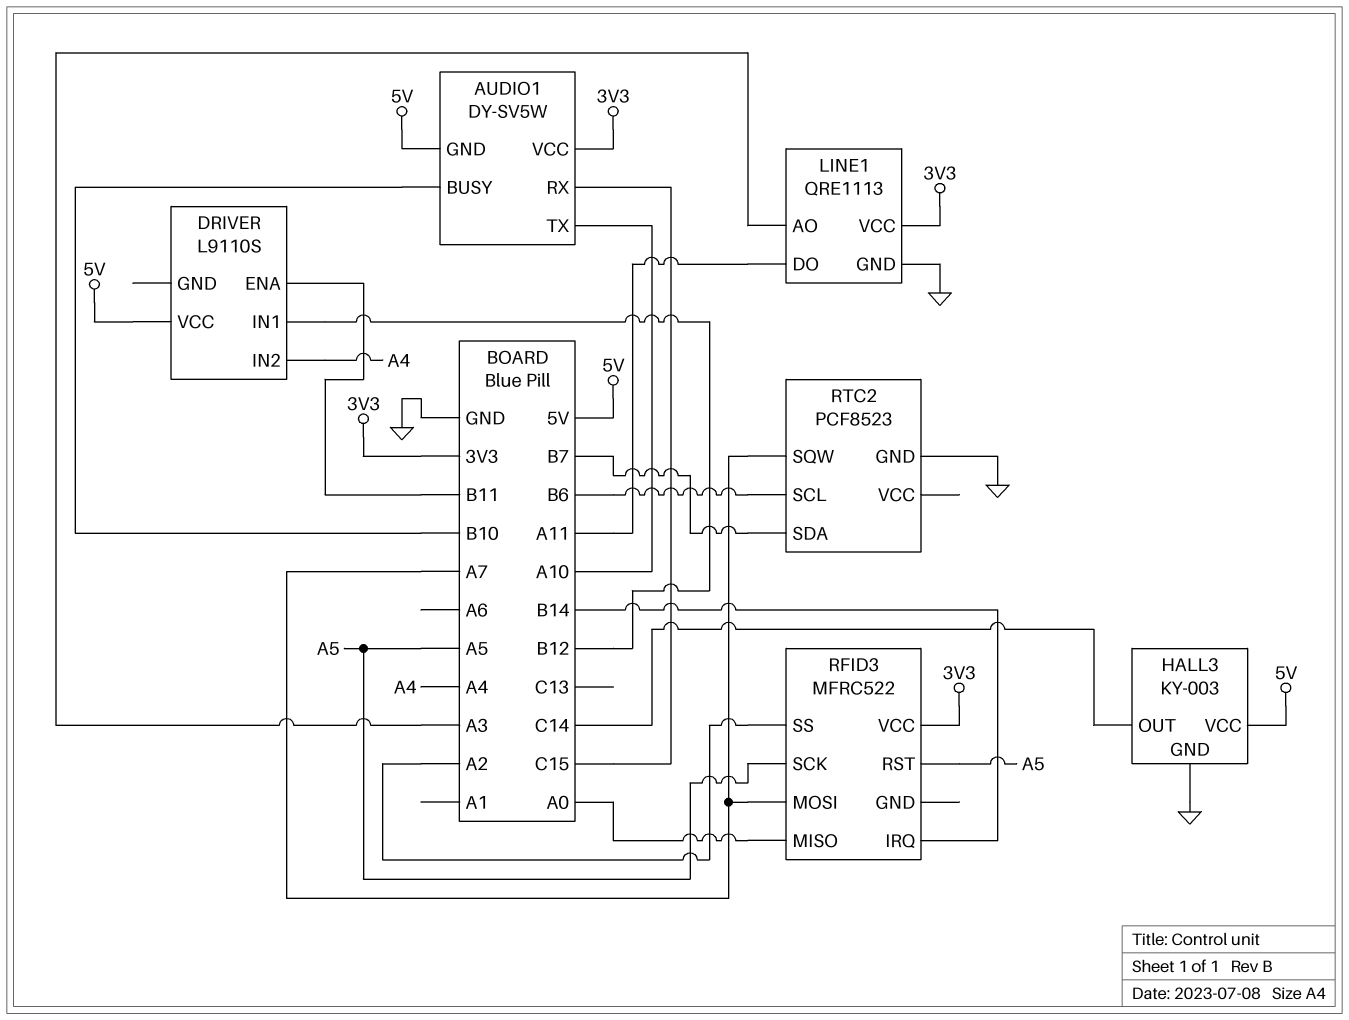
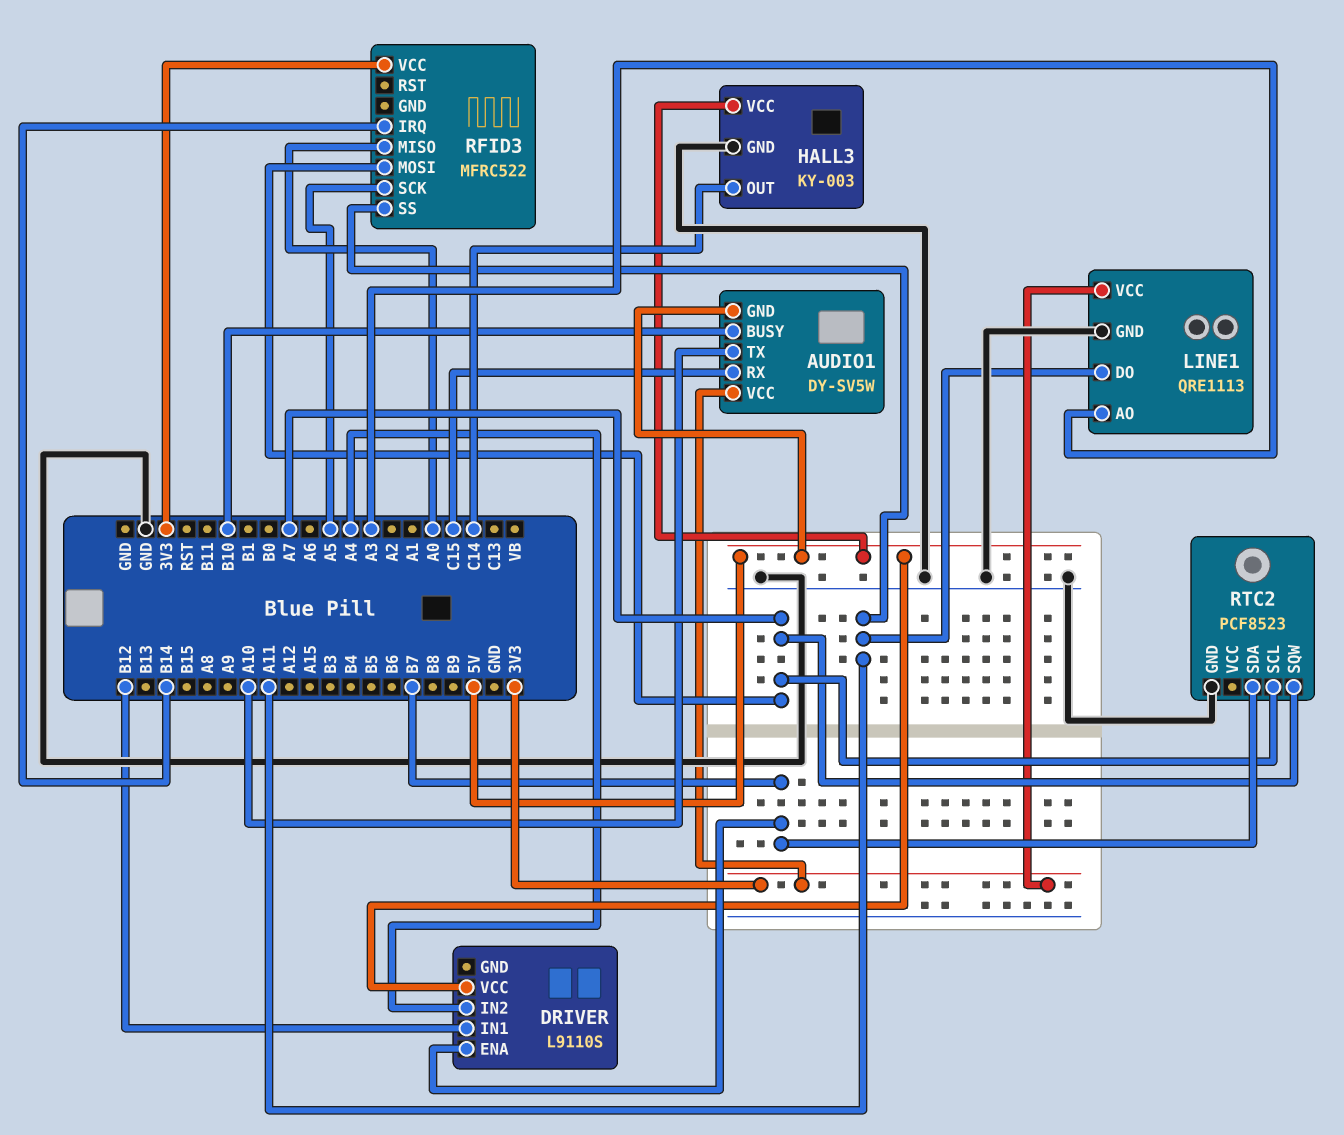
DRIVER pin ENA: B11 -> B7
RFID3 pin RST: A5 -> none
RFID3 pin SS: A2 -> A11
RTC2 pin SCL: B6 -> A7

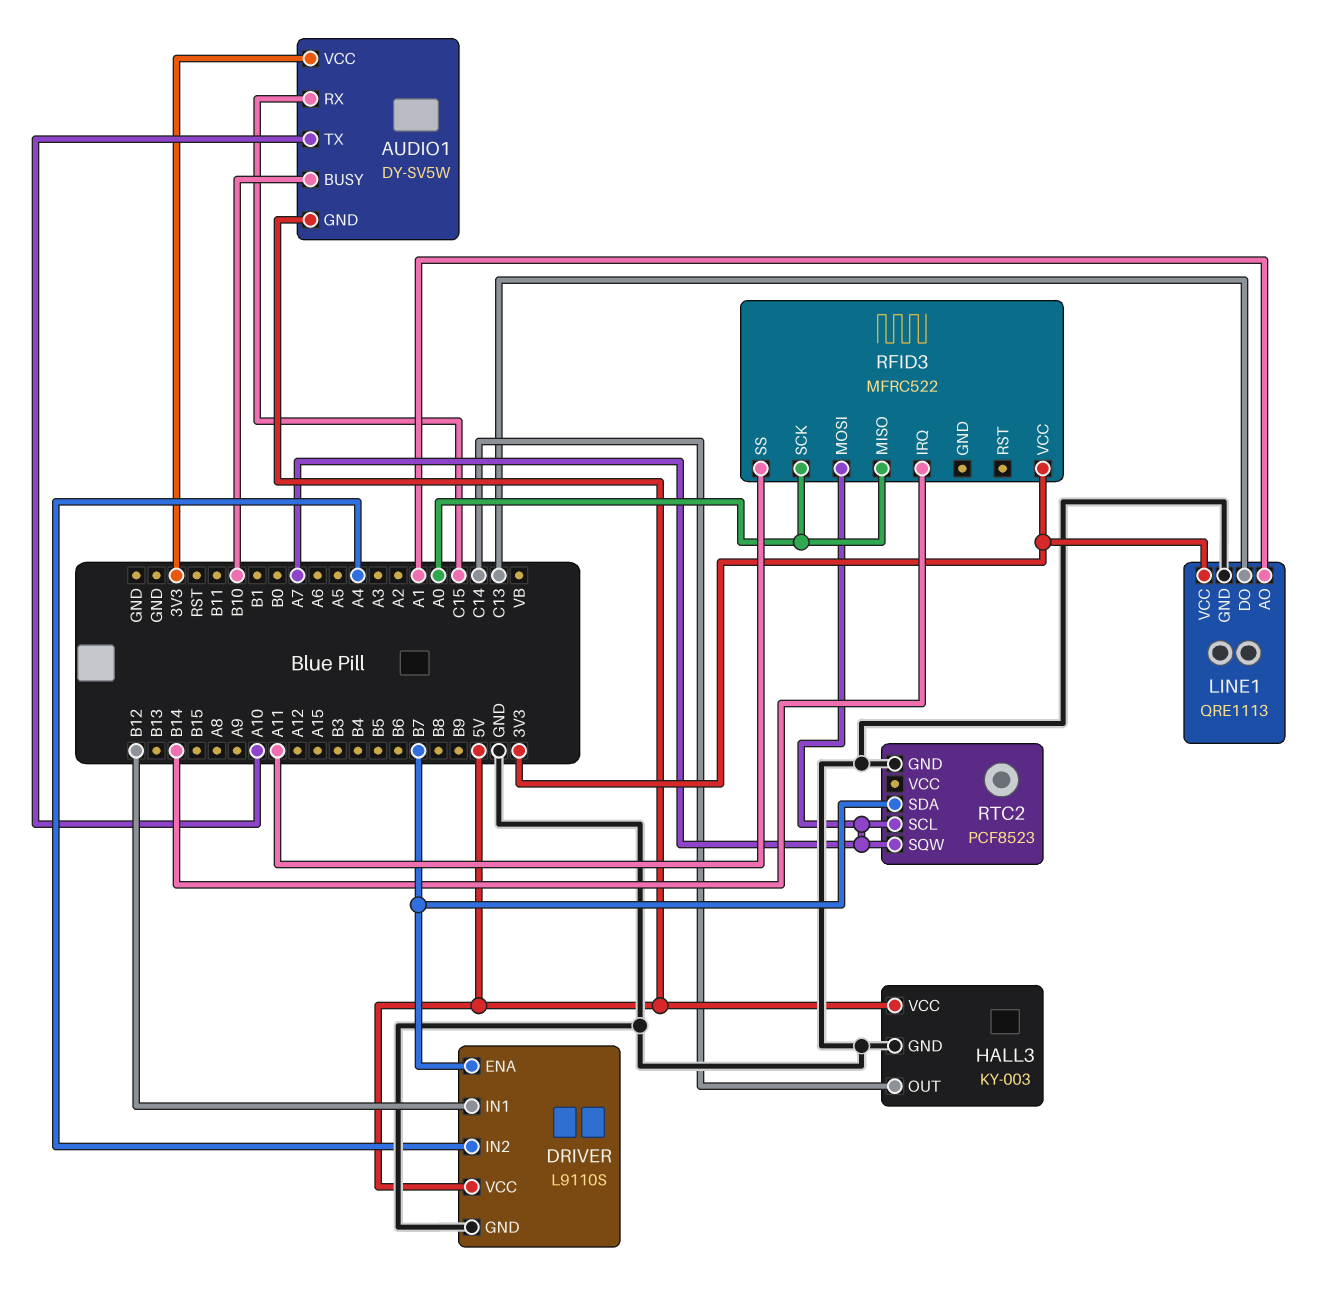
DRIVER pin GND: none -> GND
LINE1 pin AO: A3 -> A1
LINE1 pin DO: A11 -> C13
RFID3 pin SCK: A5 -> A0

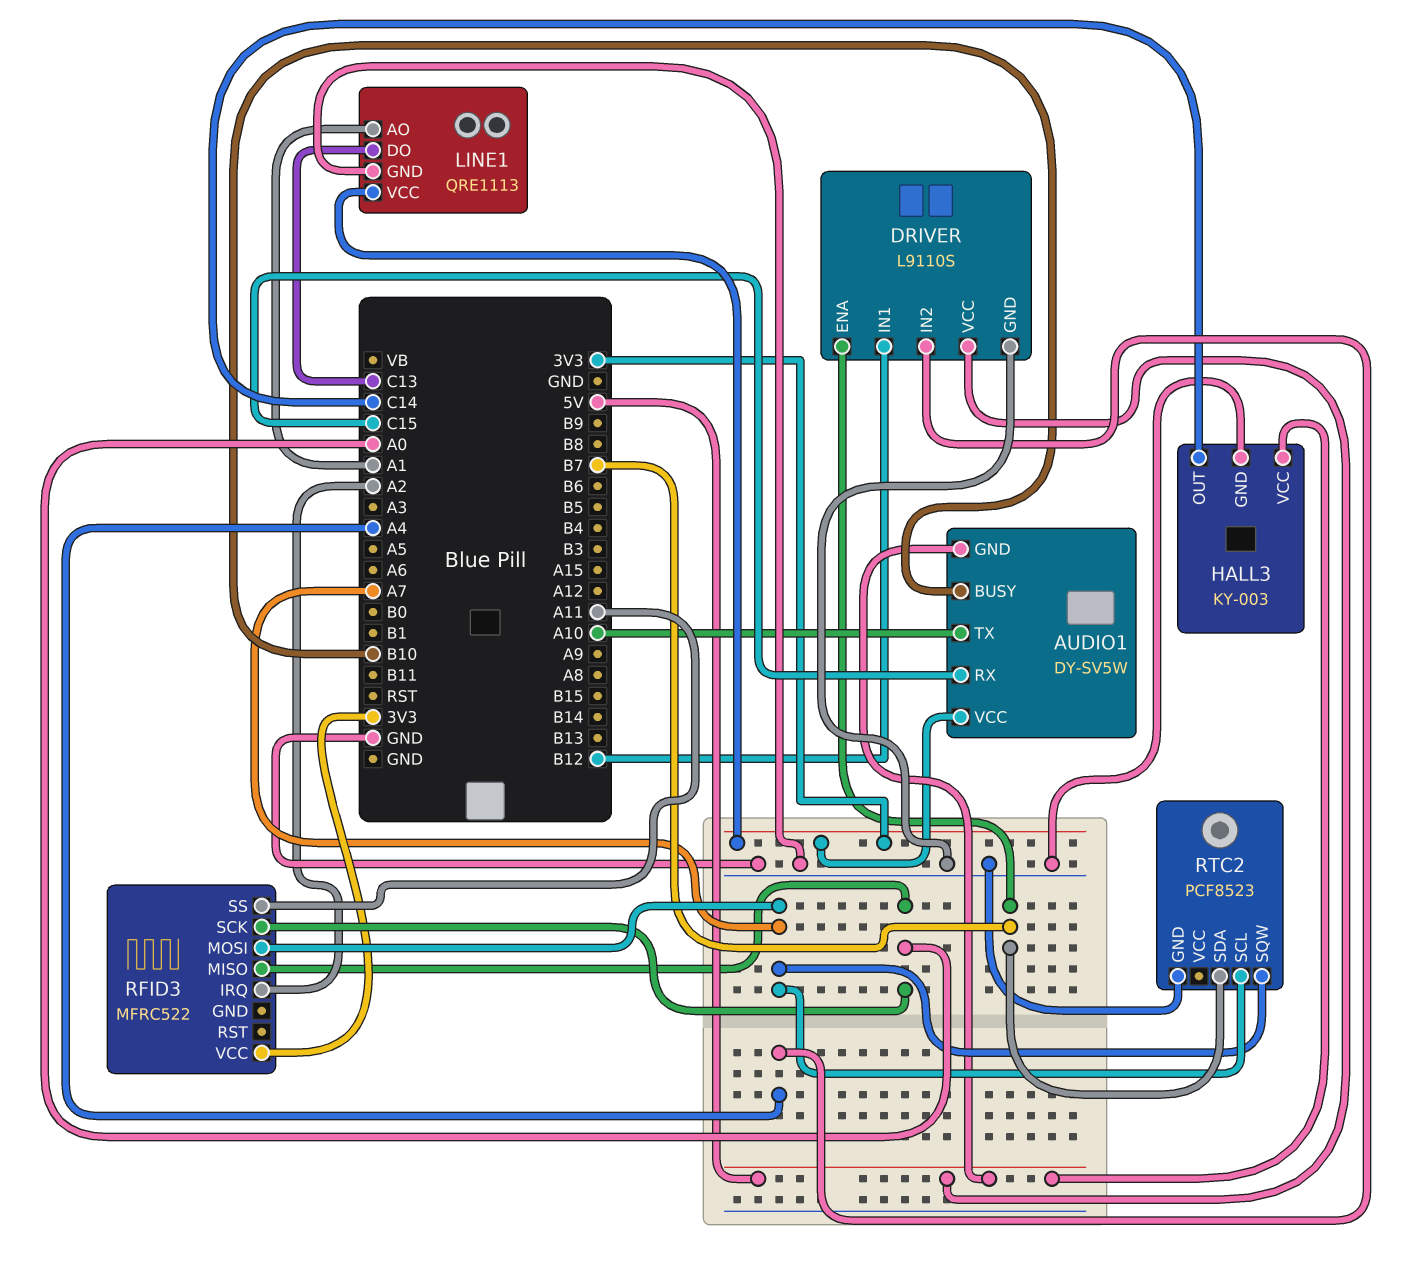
RFID3 pin IRQ: B14 -> A2

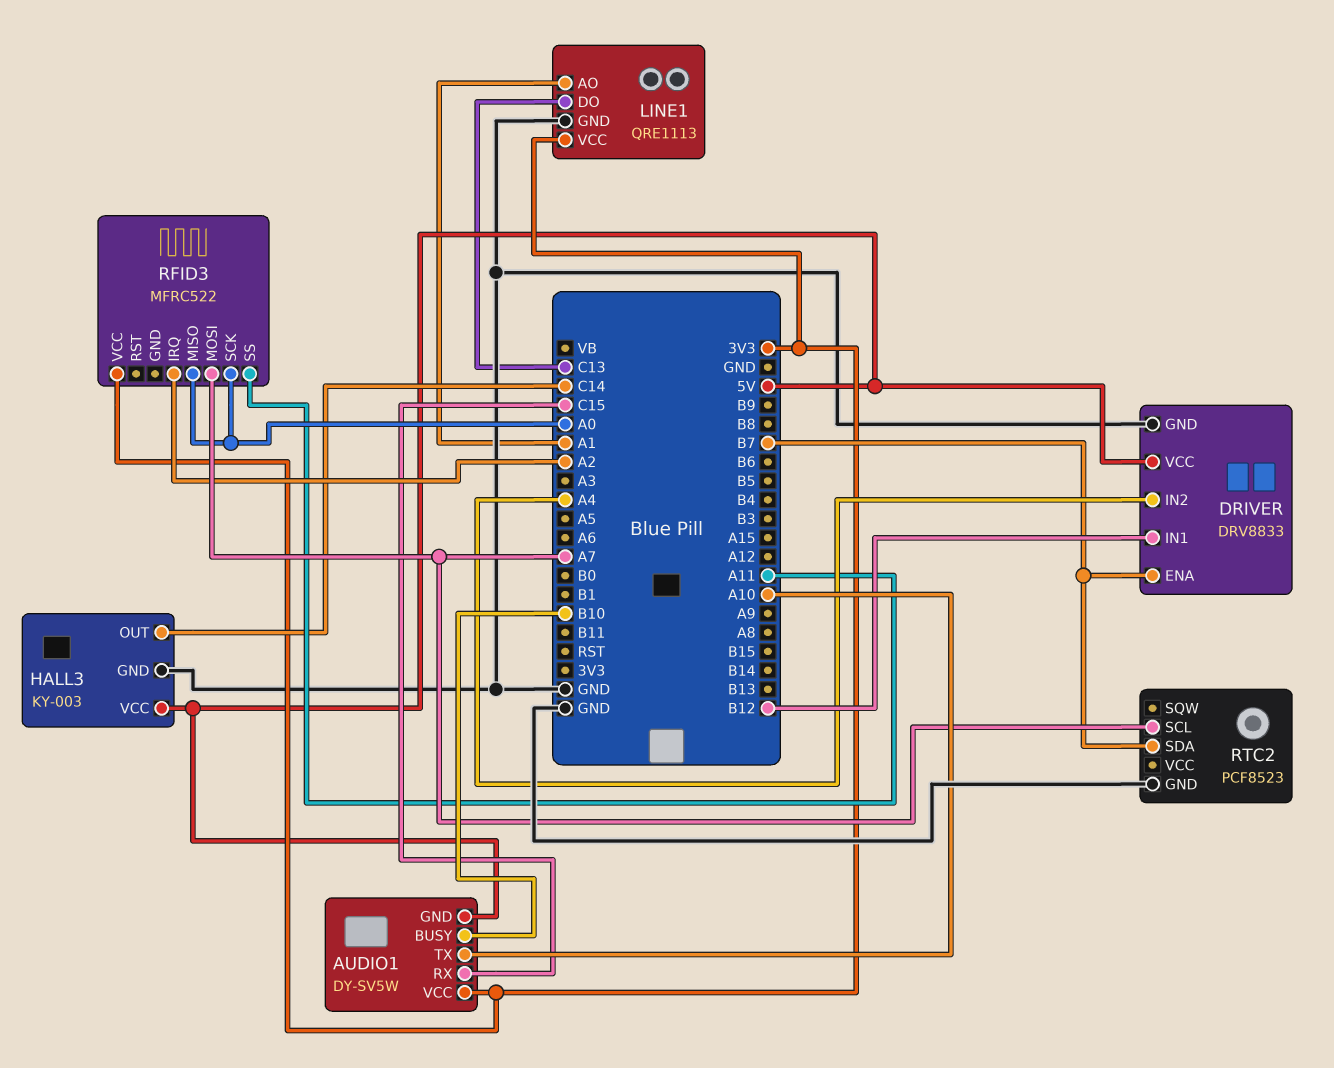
DRIVER: L9110S -> DRV8833
RTC2 pin SQW: A7 -> none

